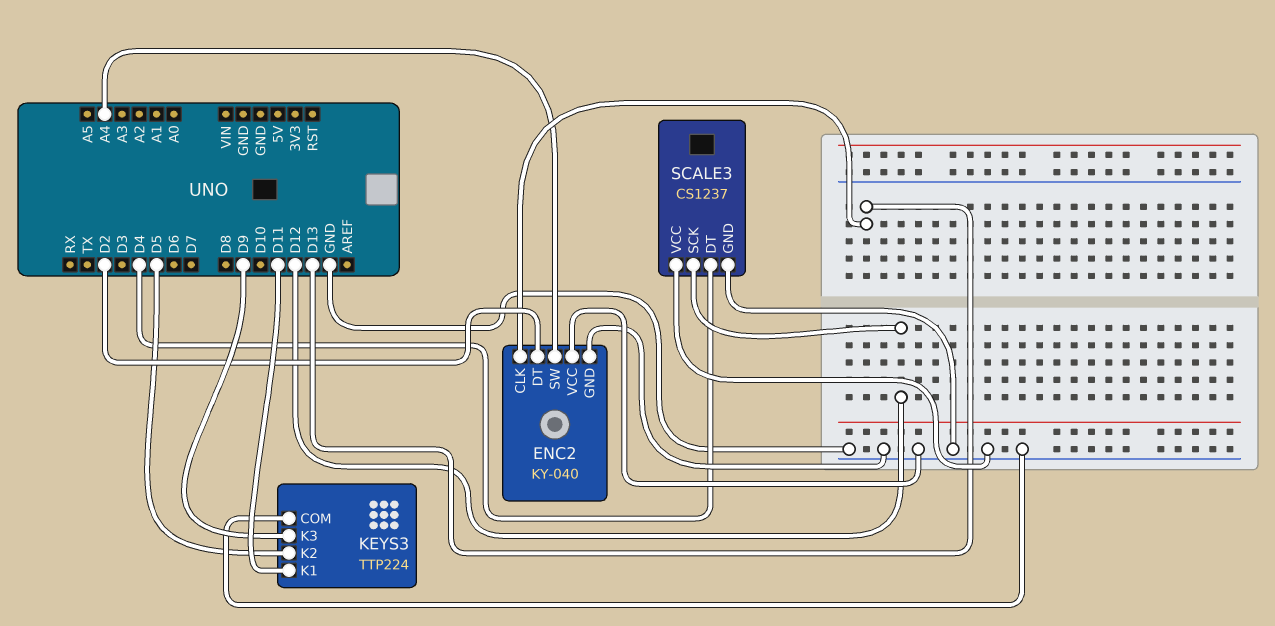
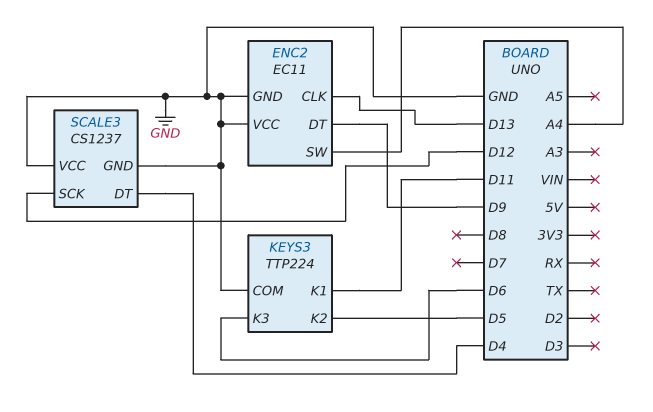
ENC2: KY-040 -> EC11
ENC2 pin DT: D2 -> D9
KEYS3 pin K3: D9 -> D6

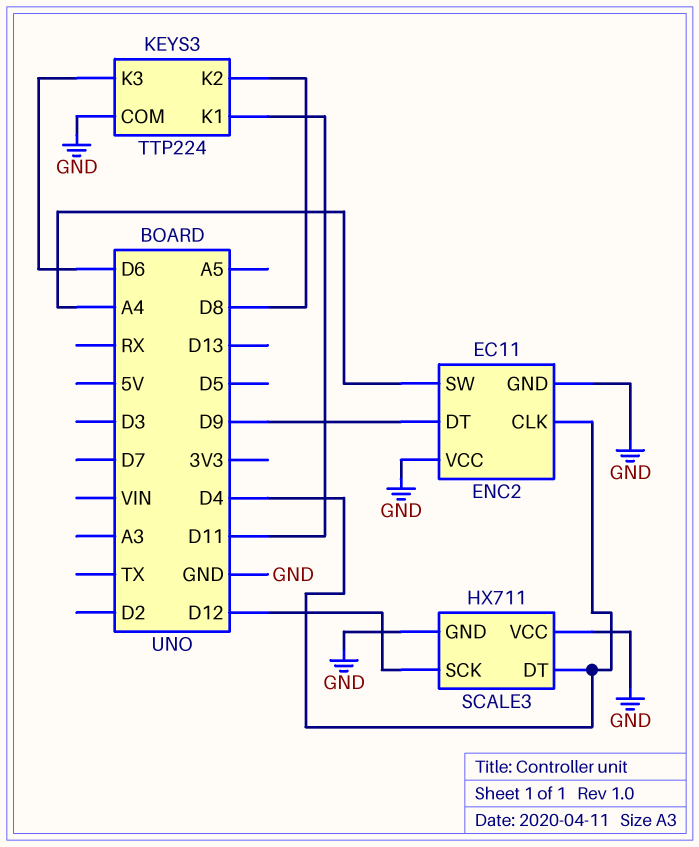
ENC2 pin CLK: D13 -> D4
KEYS3 pin K2: D5 -> D8
SCALE3: CS1237 -> HX711

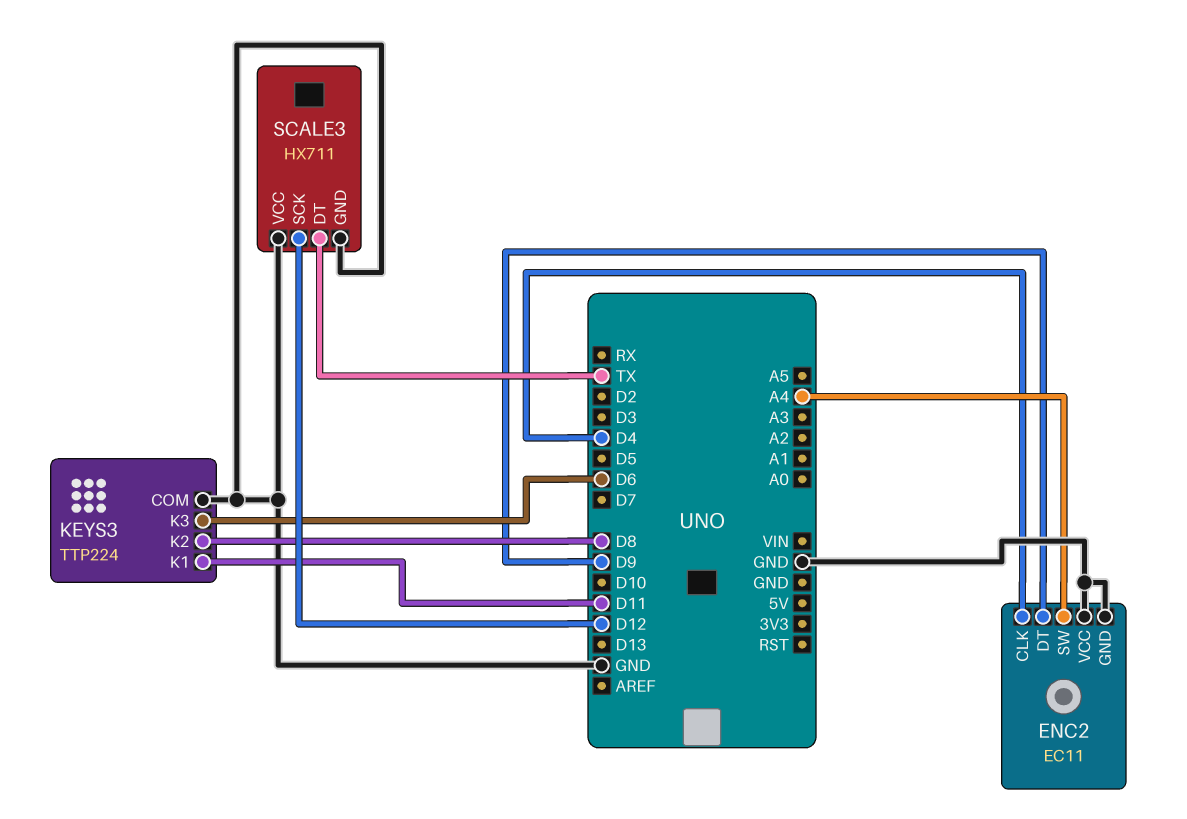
SCALE3 pin DT: D4 -> TX

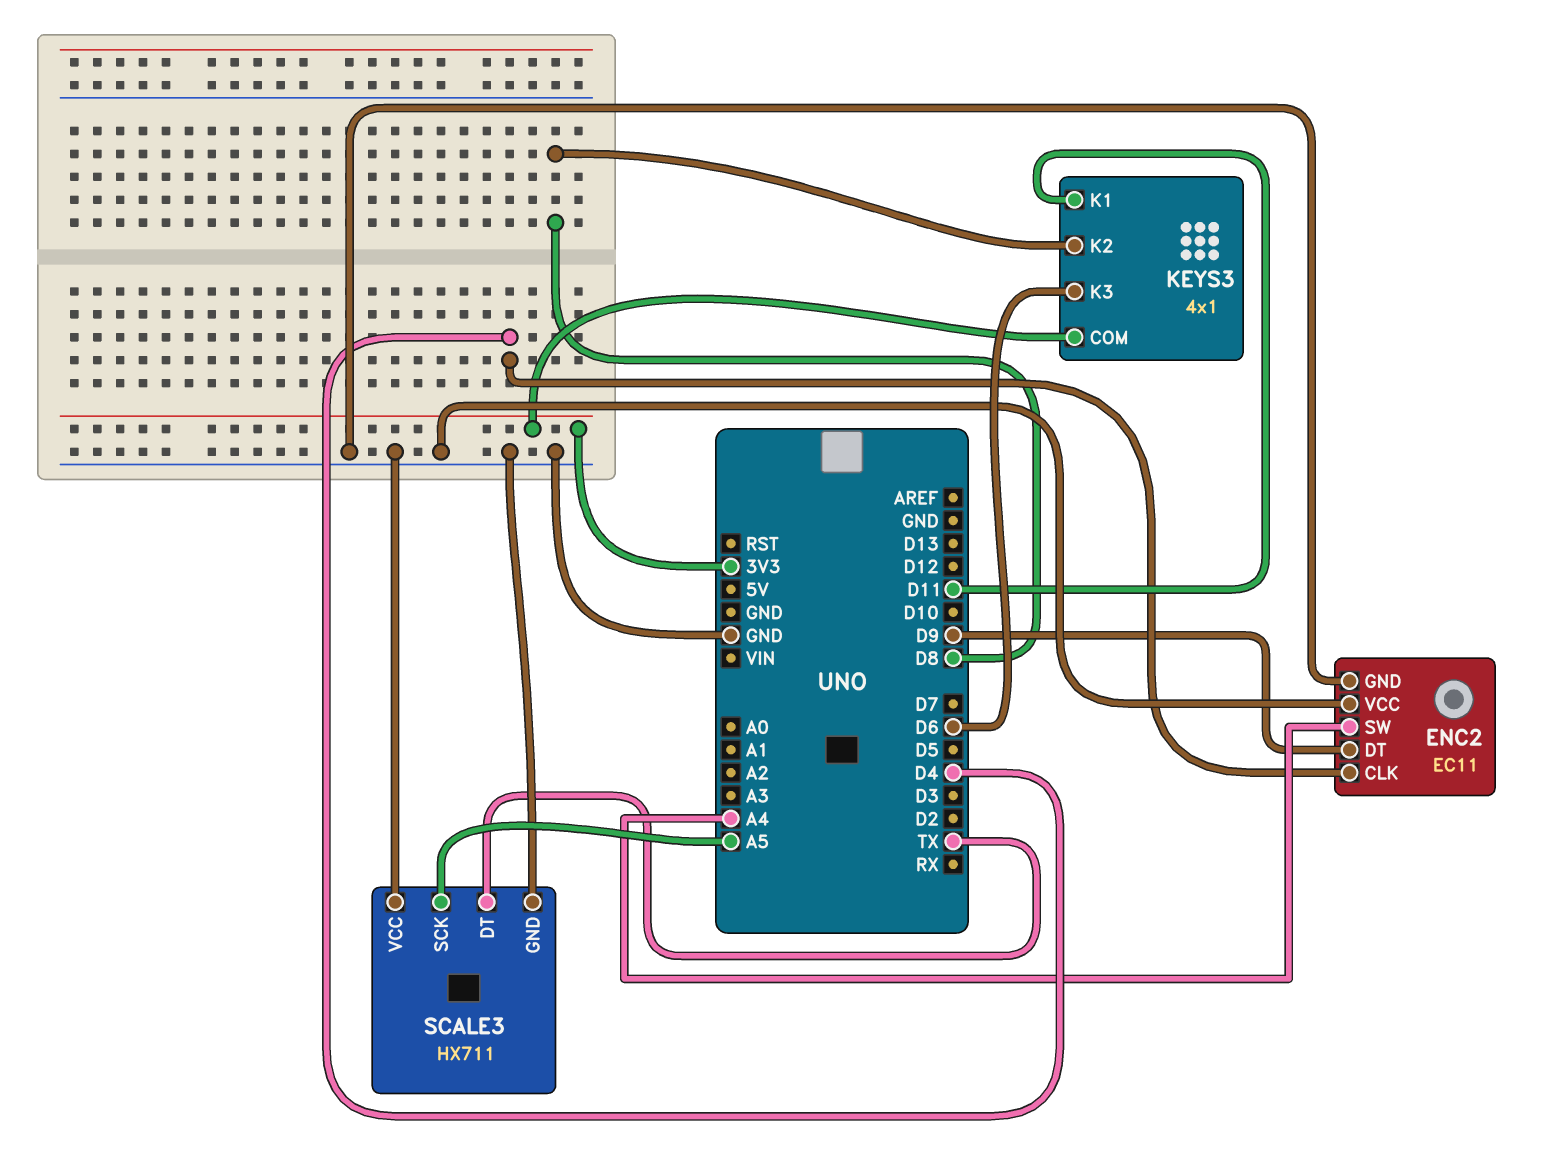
KEYS3: TTP224 -> 4x1
KEYS3 pin COM: GND -> 3V3
SCALE3 pin SCK: D12 -> A5

